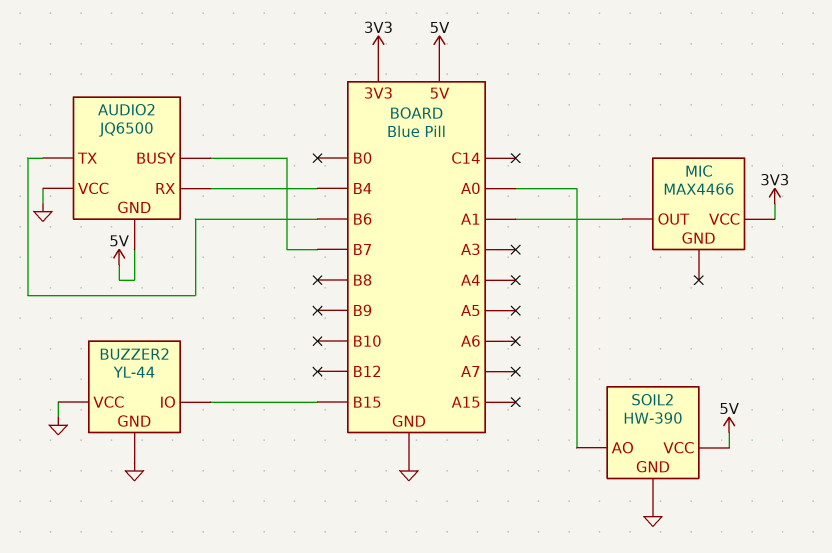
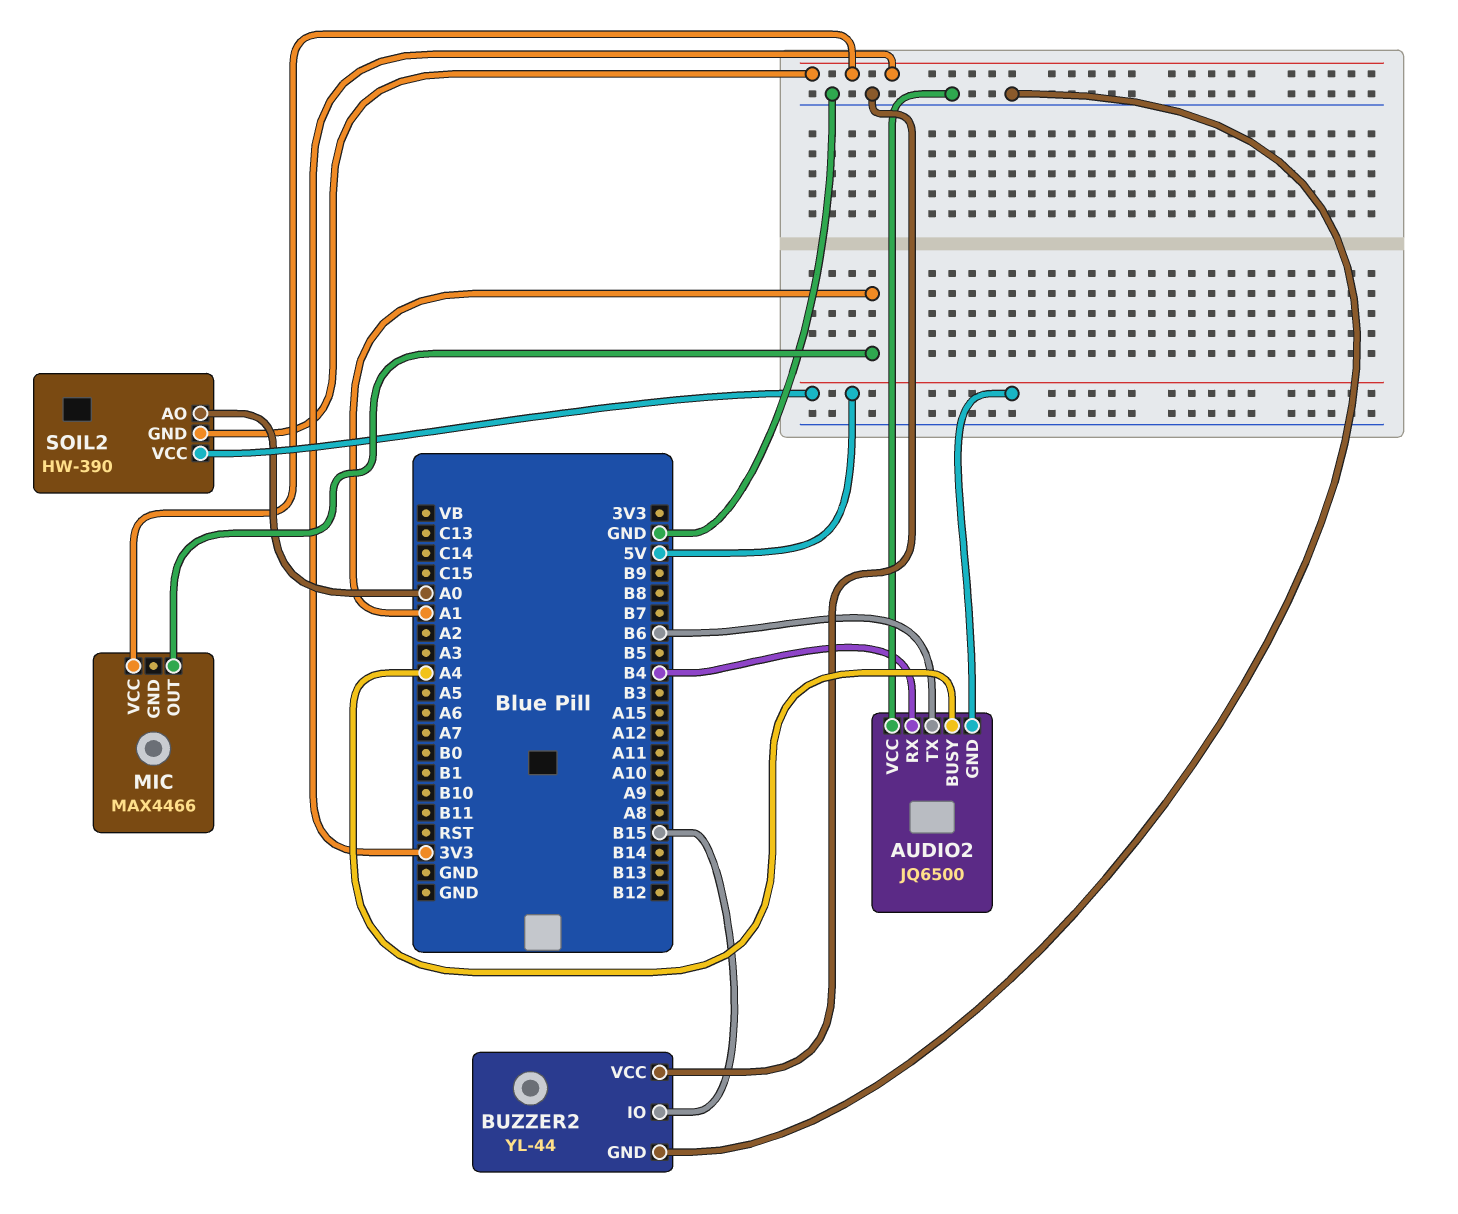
AUDIO2 pin BUSY: B7 -> A4
SOIL2 pin GND: GND -> 3V3

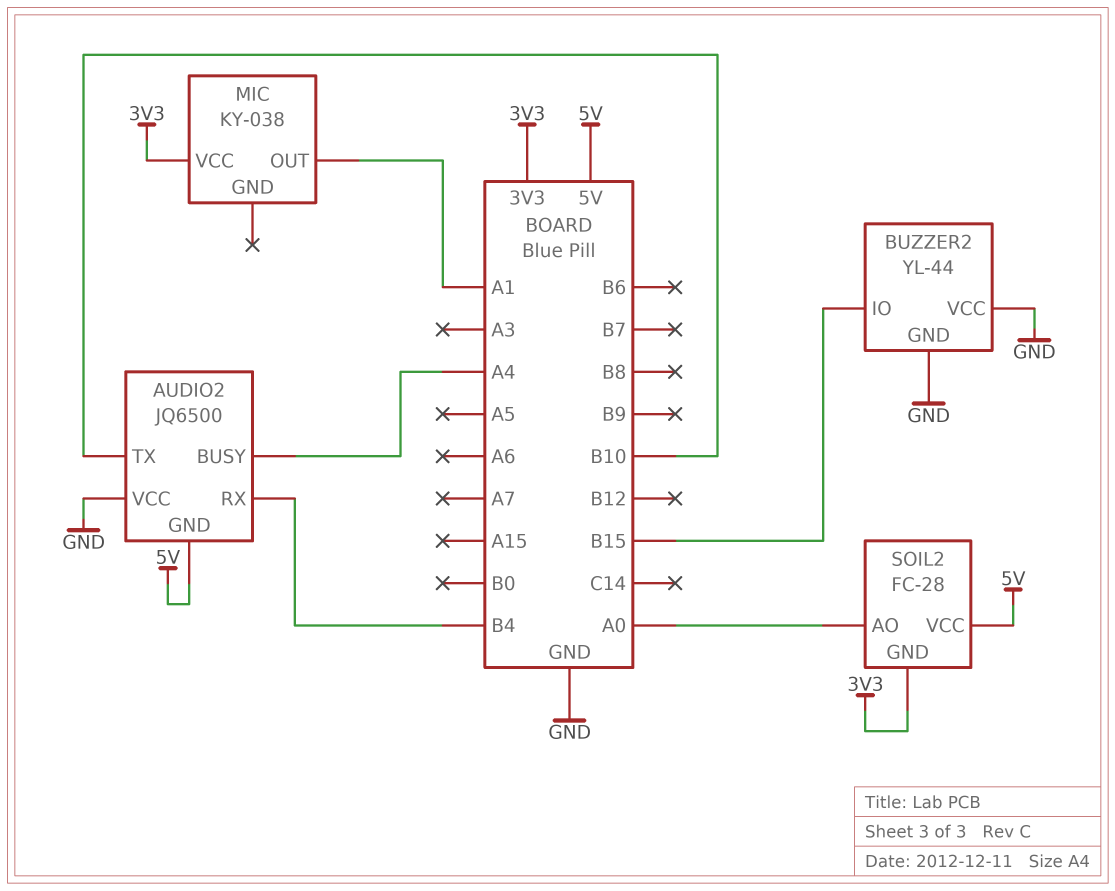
AUDIO2 pin TX: B6 -> B10
MIC: MAX4466 -> KY-038
SOIL2: HW-390 -> FC-28

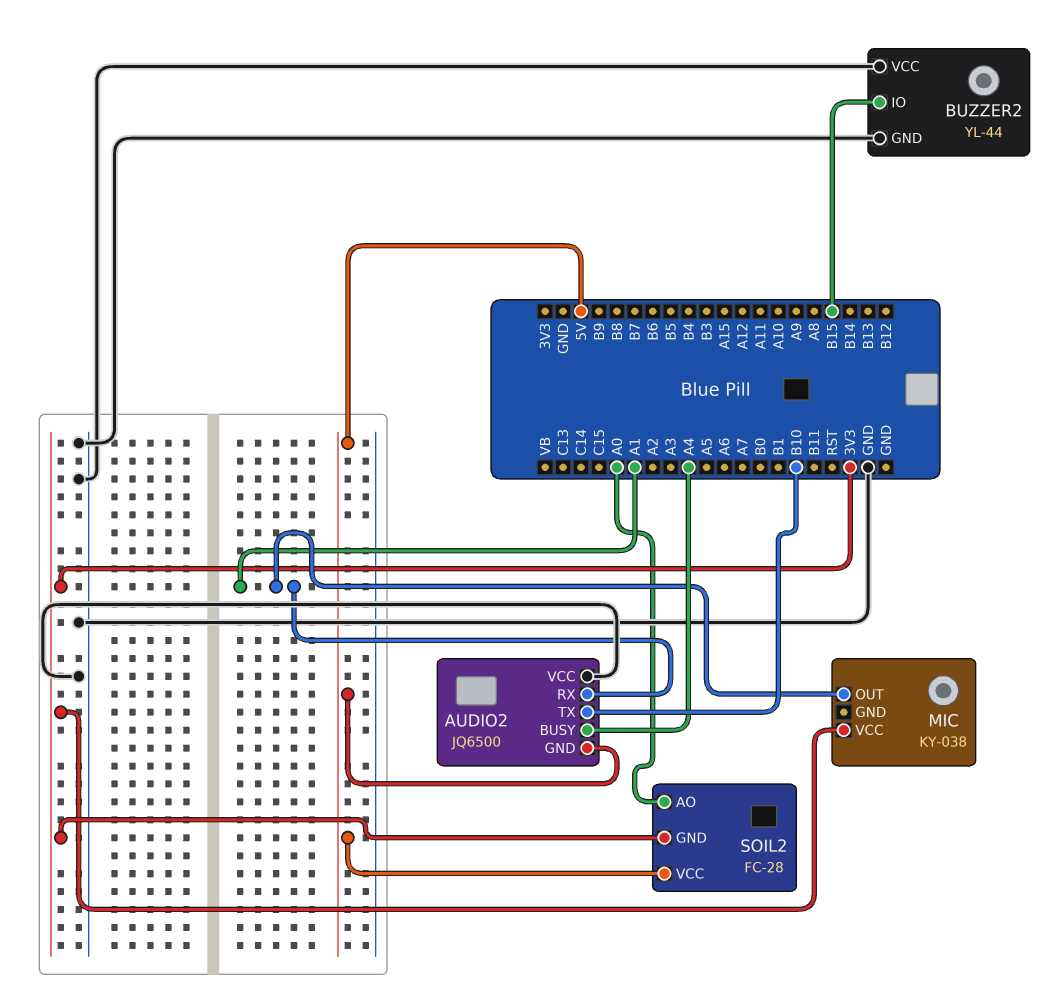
AUDIO2 pin RX: B4 -> A1

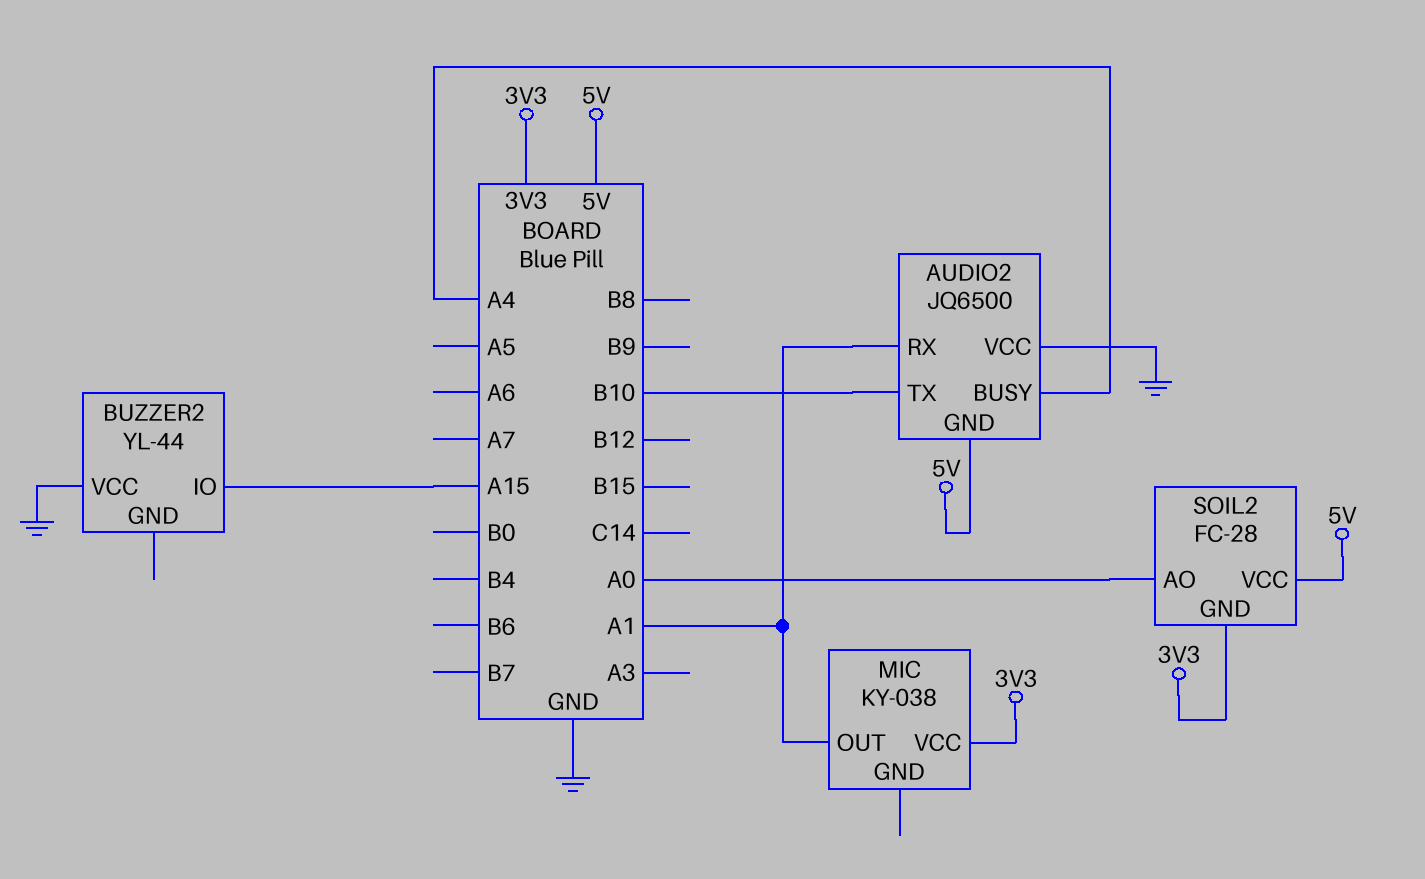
BUZZER2 pin GND: GND -> none
BUZZER2 pin IO: B15 -> A15

